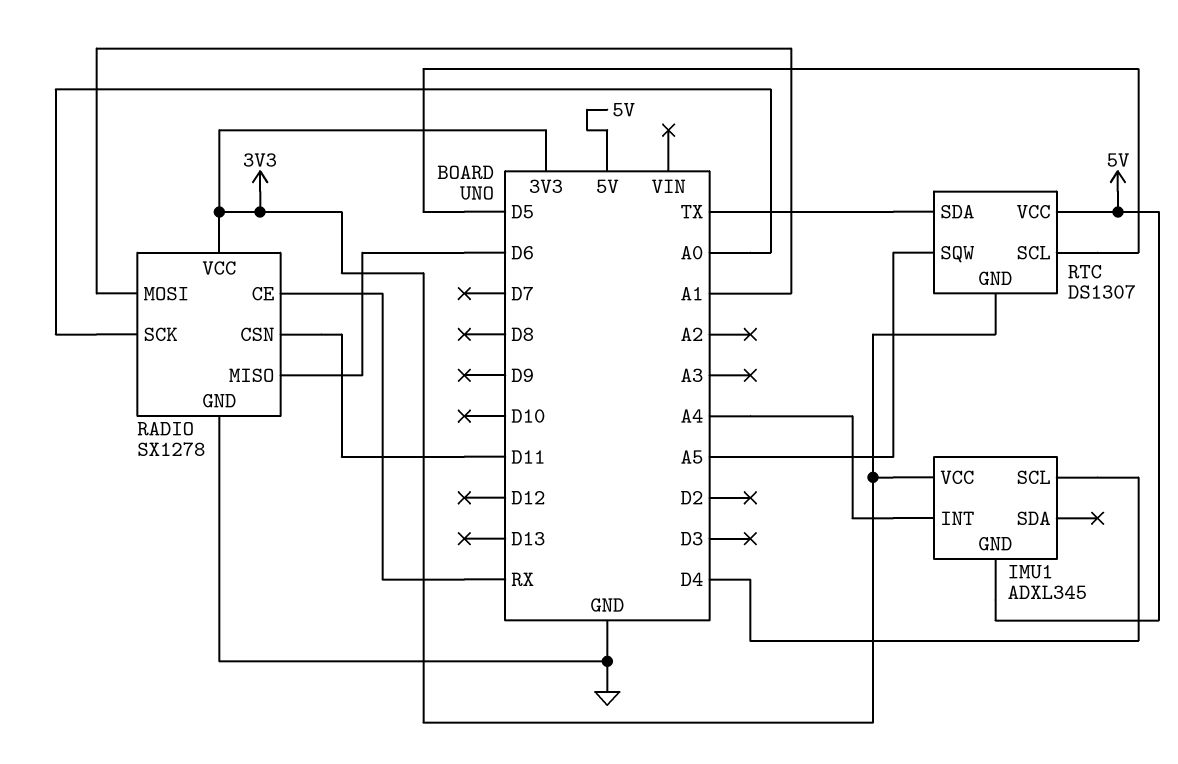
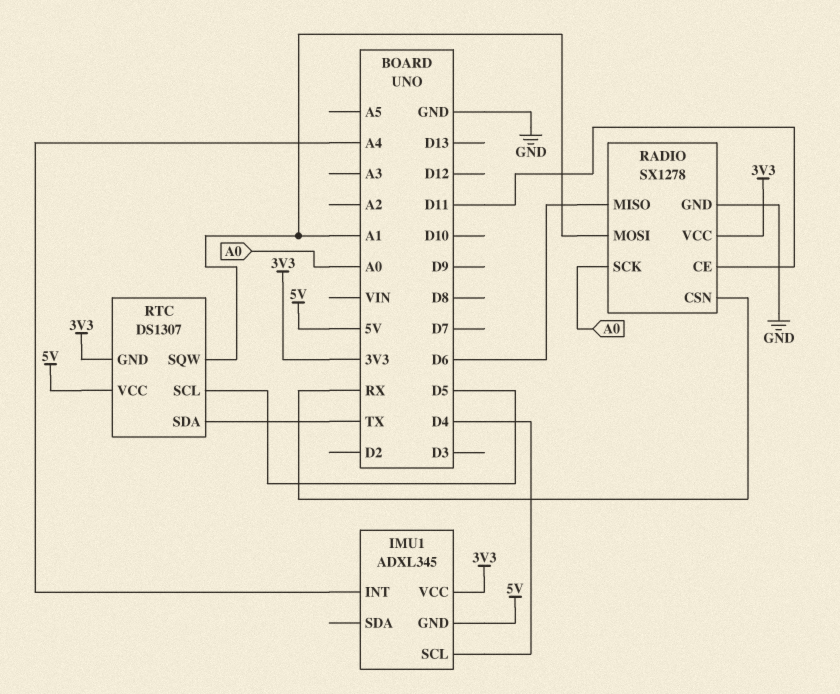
RADIO pin CE: RX -> D11
RADIO pin CSN: D11 -> RX
RTC pin SQW: A5 -> A1

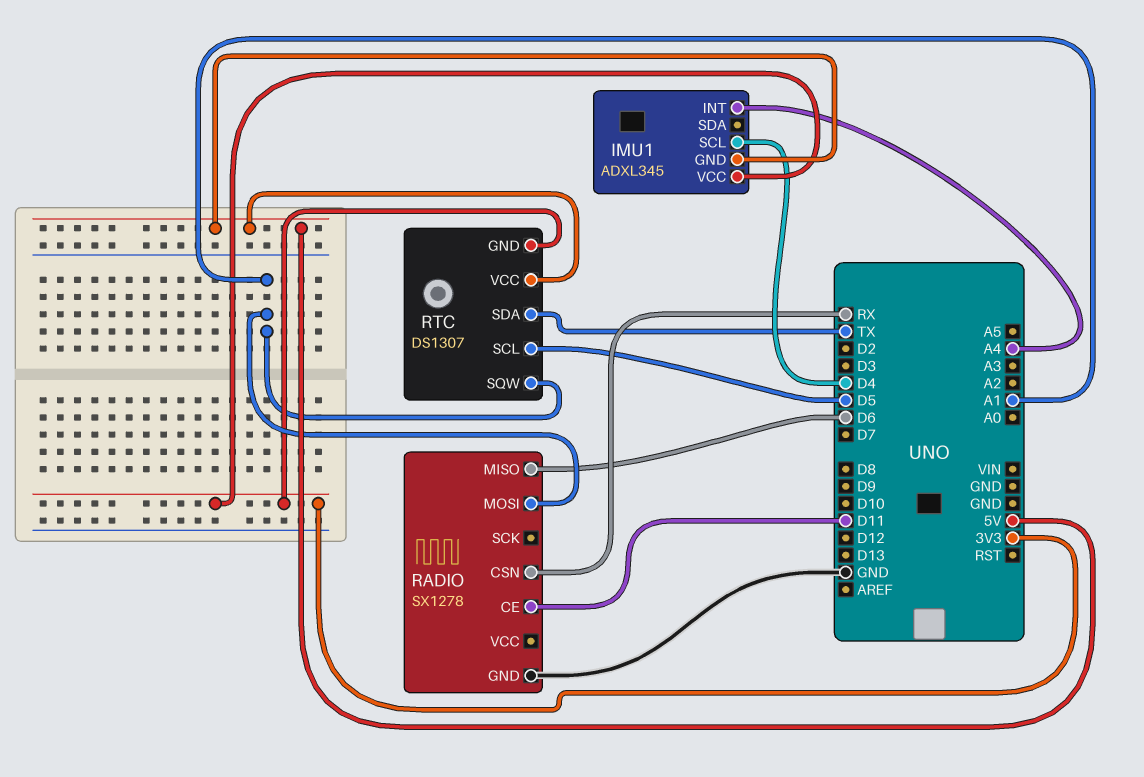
RADIO pin SCK: A0 -> none
RADIO pin VCC: 3V3 -> none

